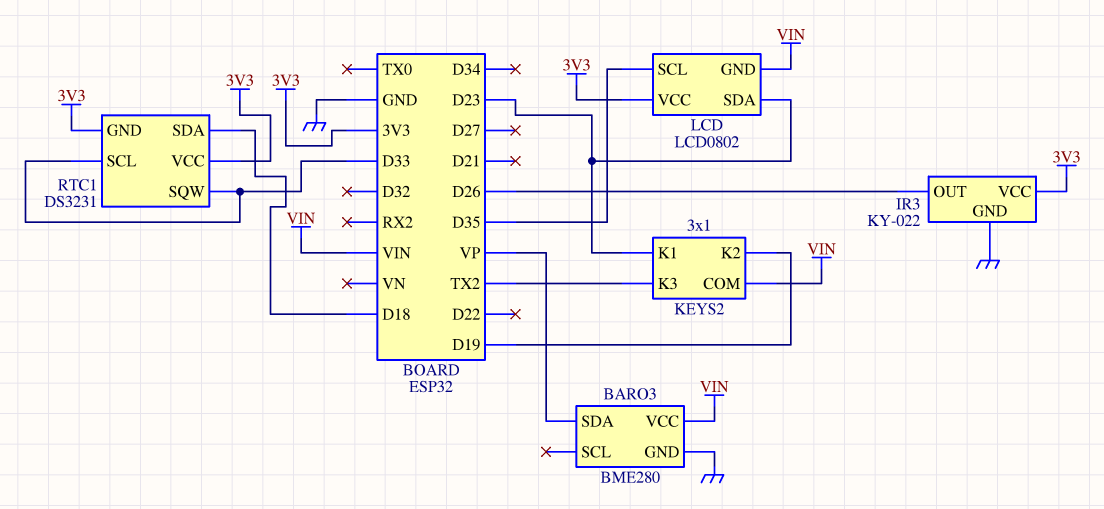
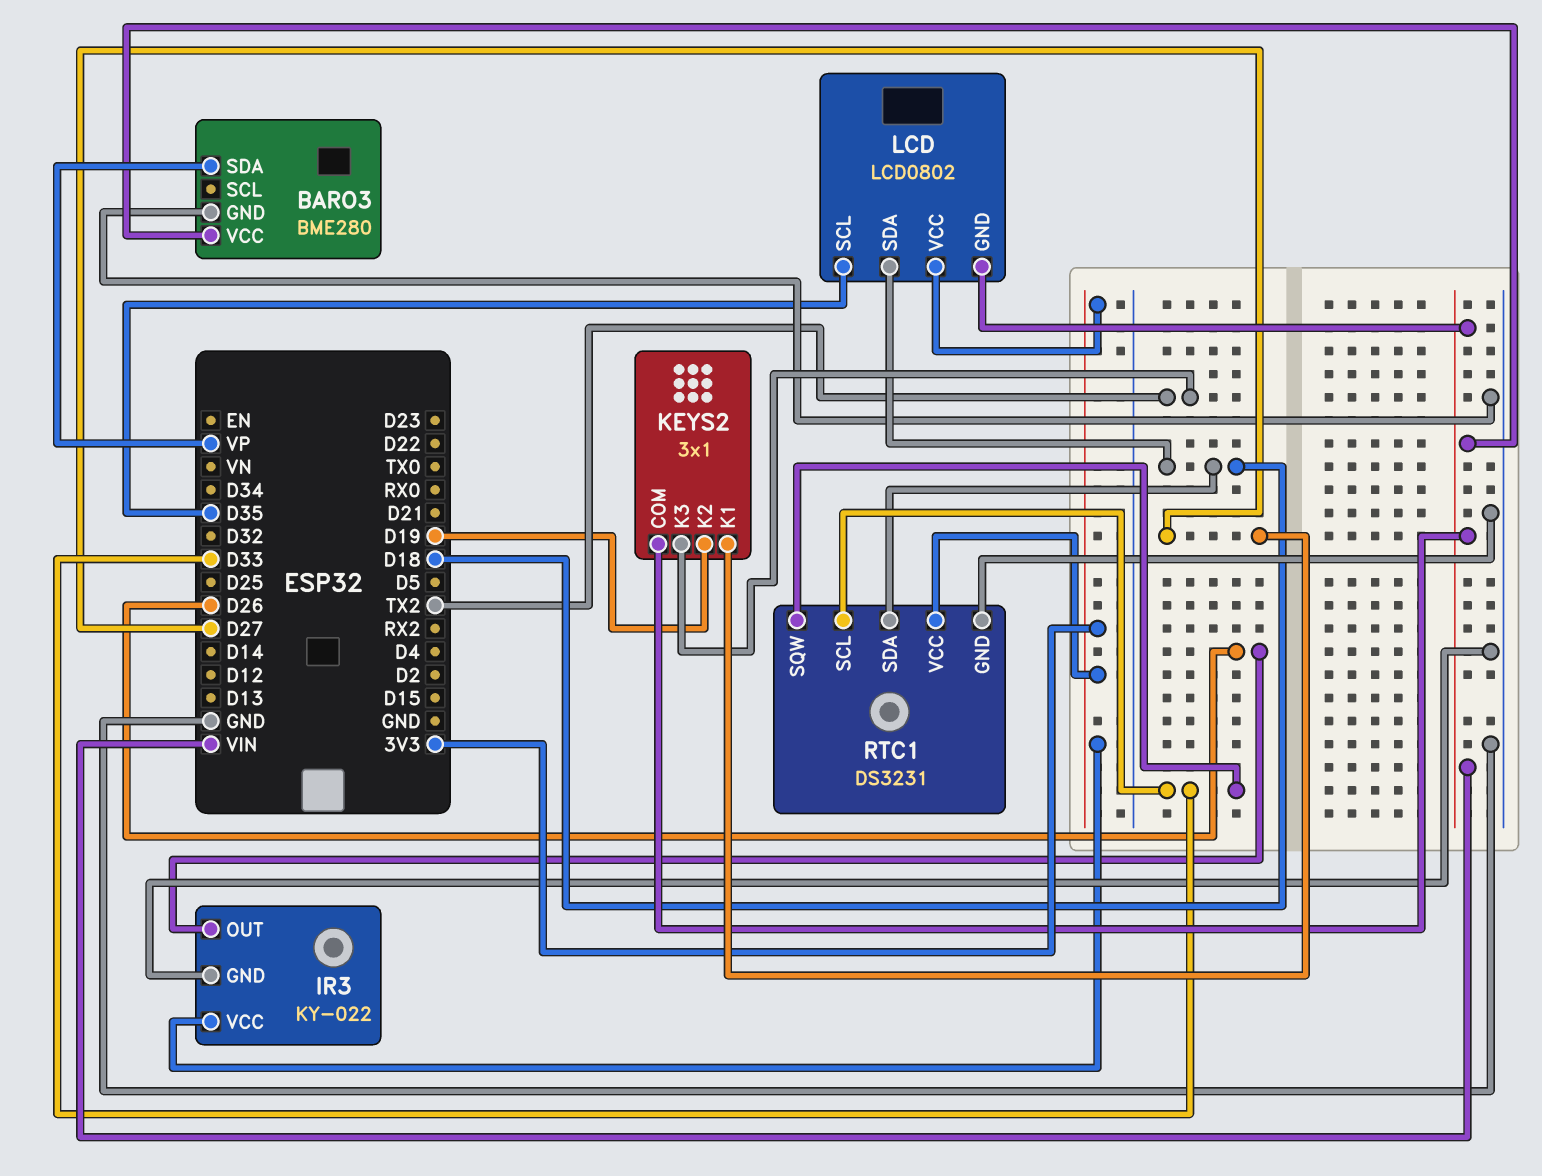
KEYS2 pin K1: D23 -> D27
LCD pin SDA: D23 -> D18
RTC1 pin GND: 3V3 -> GND

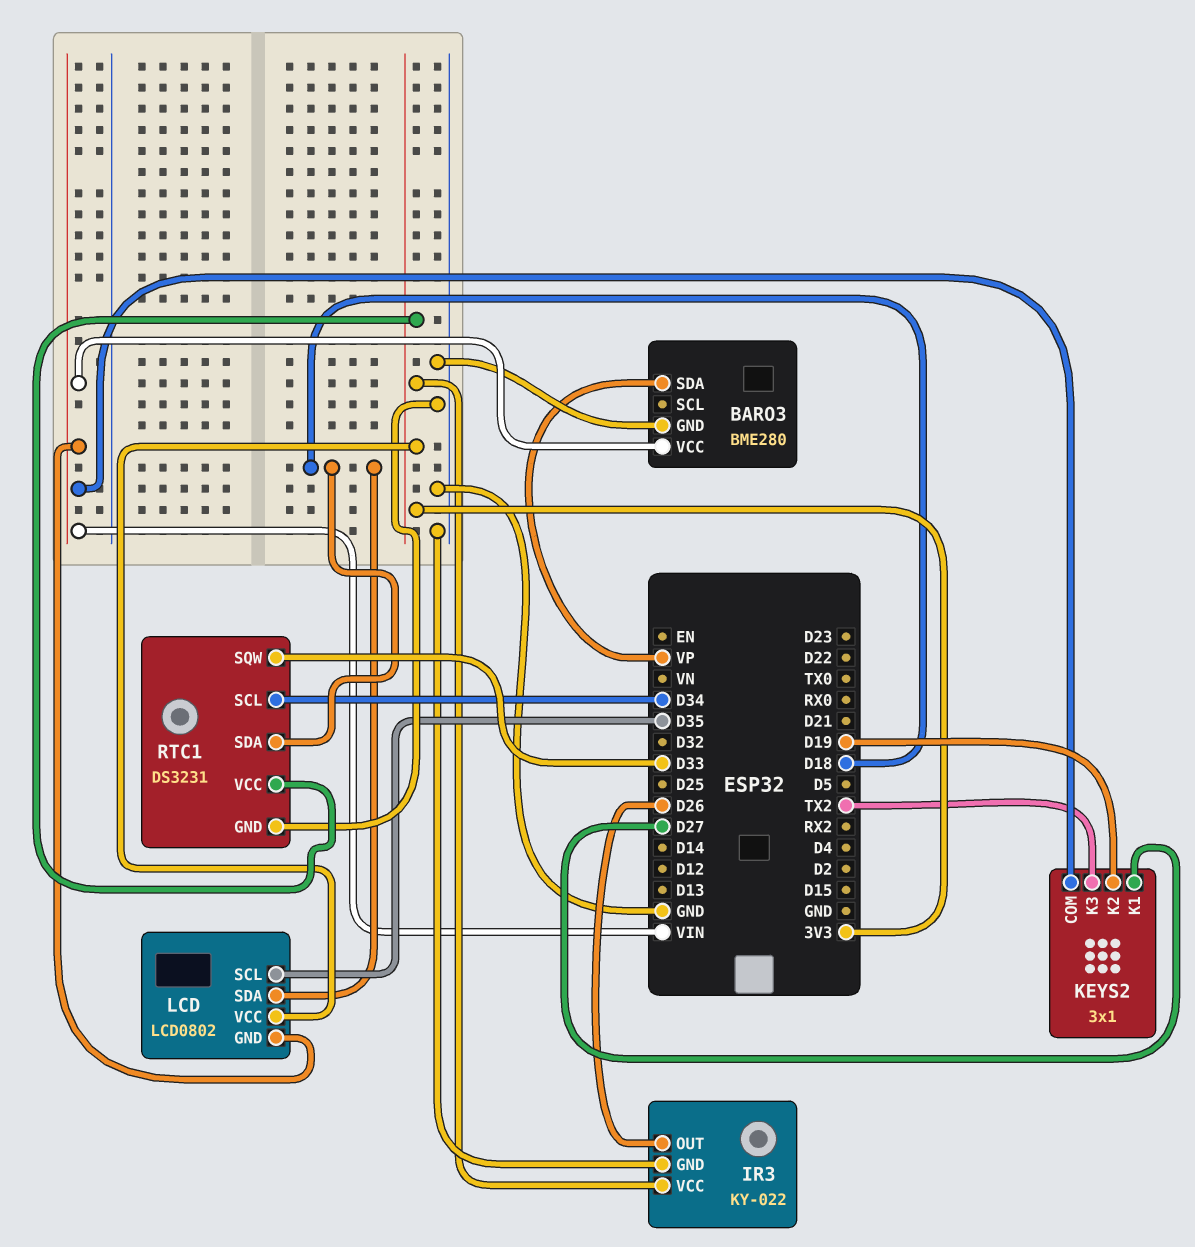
RTC1 pin SCL: D33 -> D34

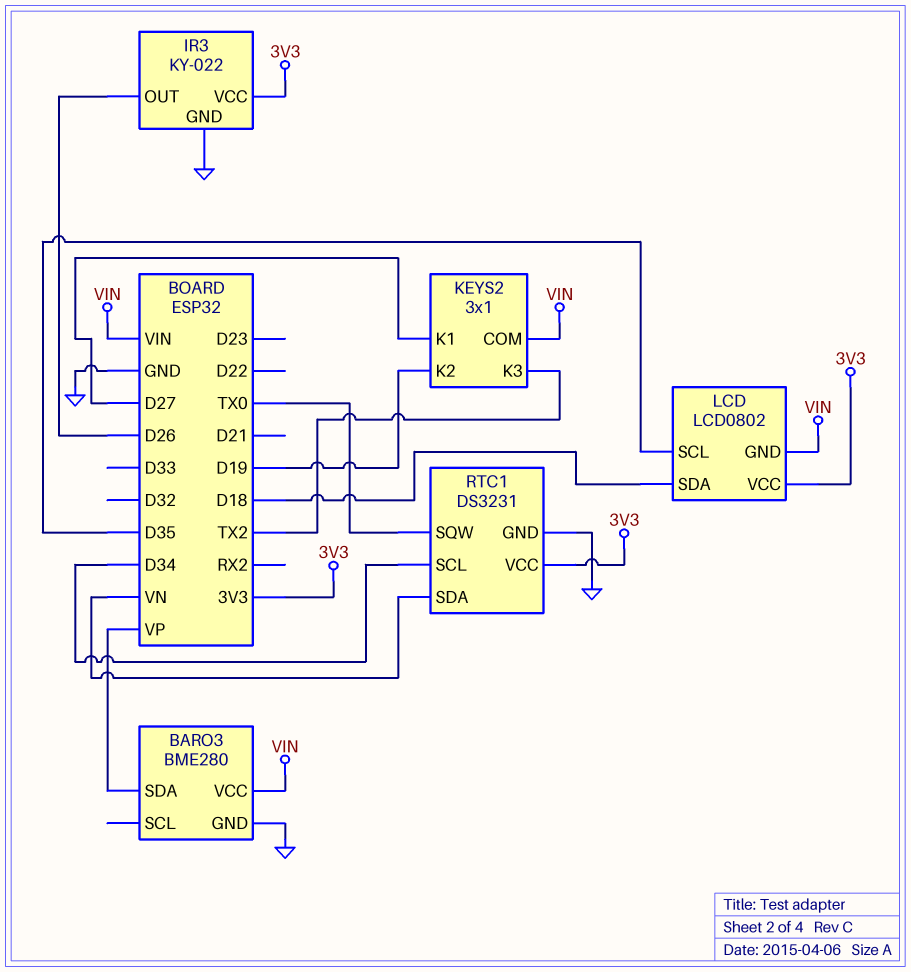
RTC1 pin SDA: D18 -> VN
RTC1 pin SQW: D33 -> TX0

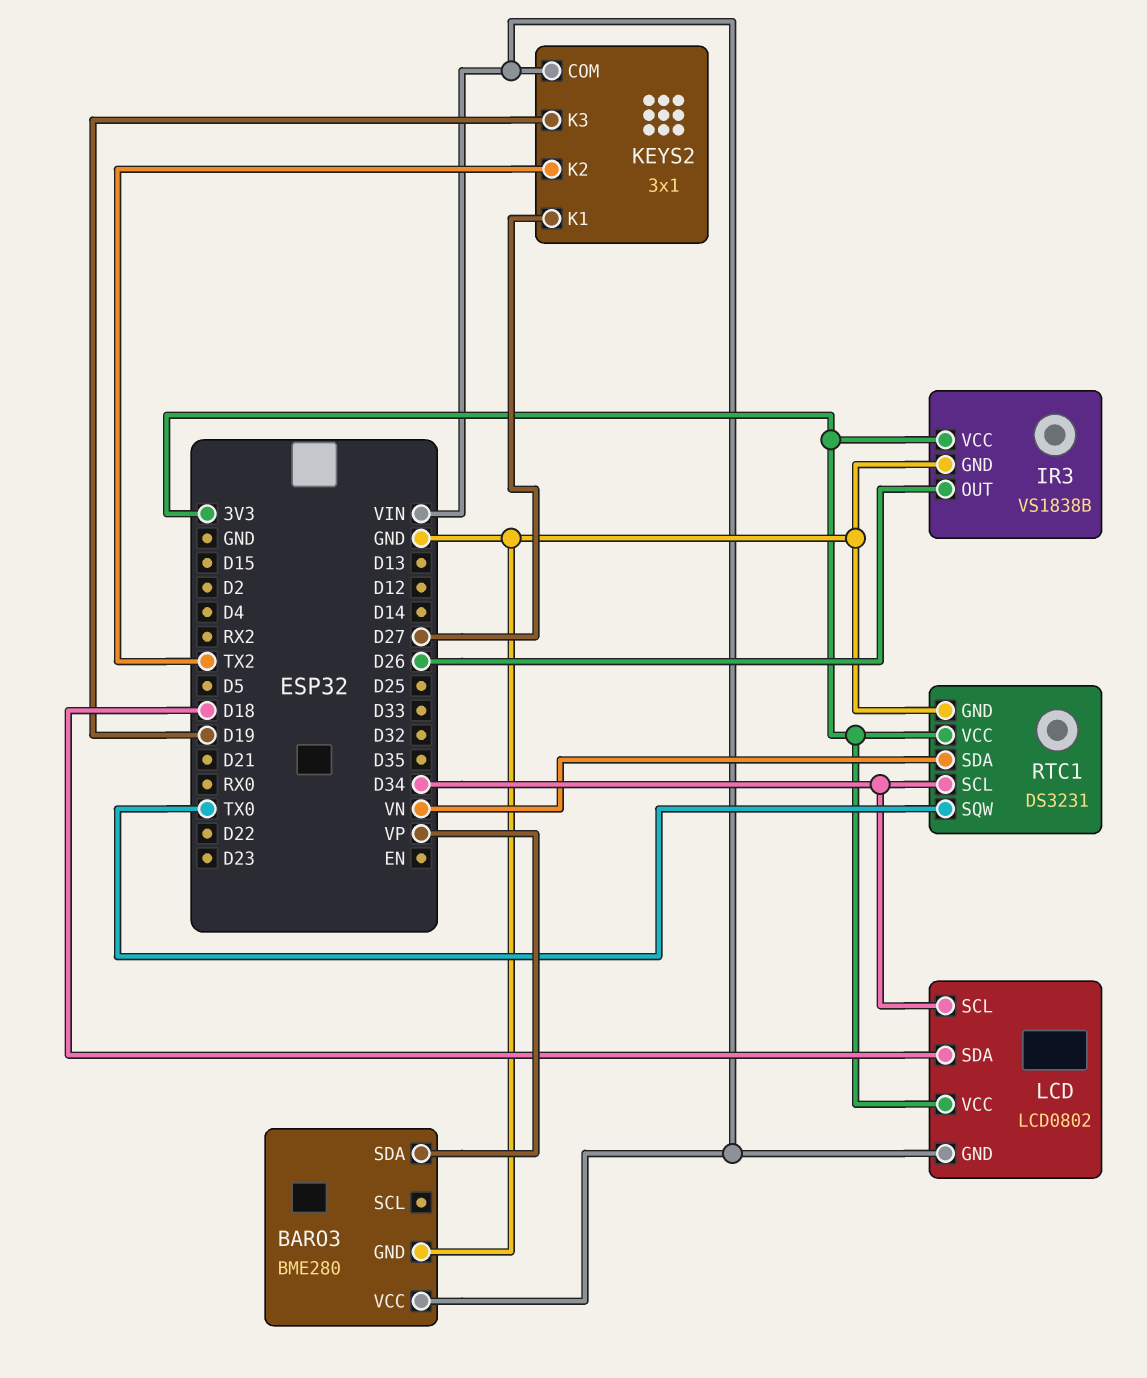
IR3: KY-022 -> VS1838B
KEYS2 pin K2: D19 -> TX2
KEYS2 pin K3: TX2 -> D19
LCD pin SCL: D35 -> D34

